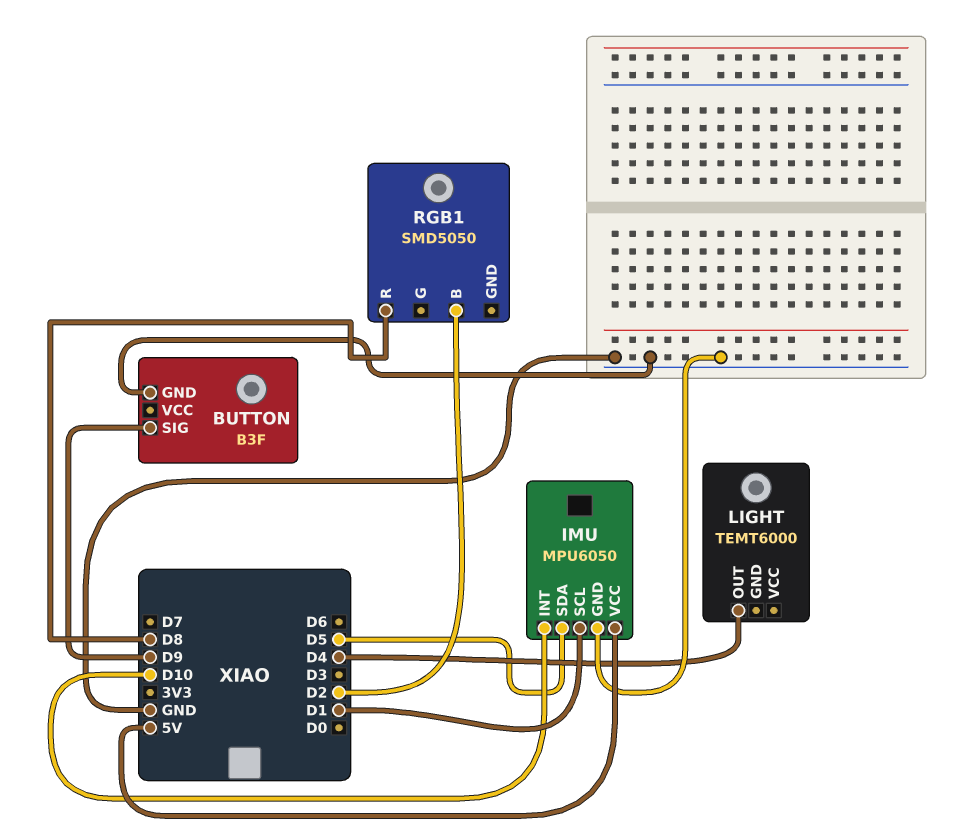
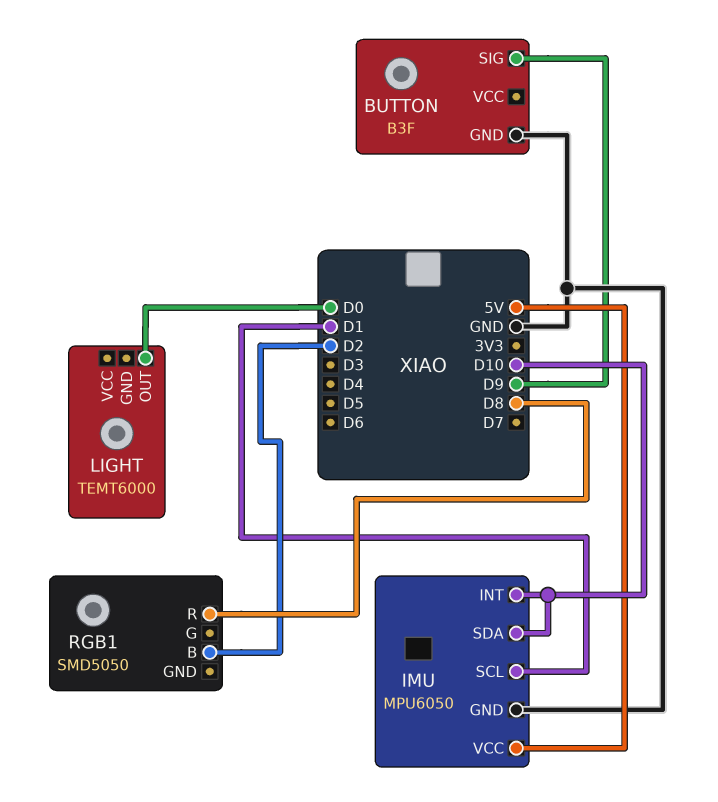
IMU pin SDA: D5 -> D10
LIGHT pin OUT: D4 -> D0

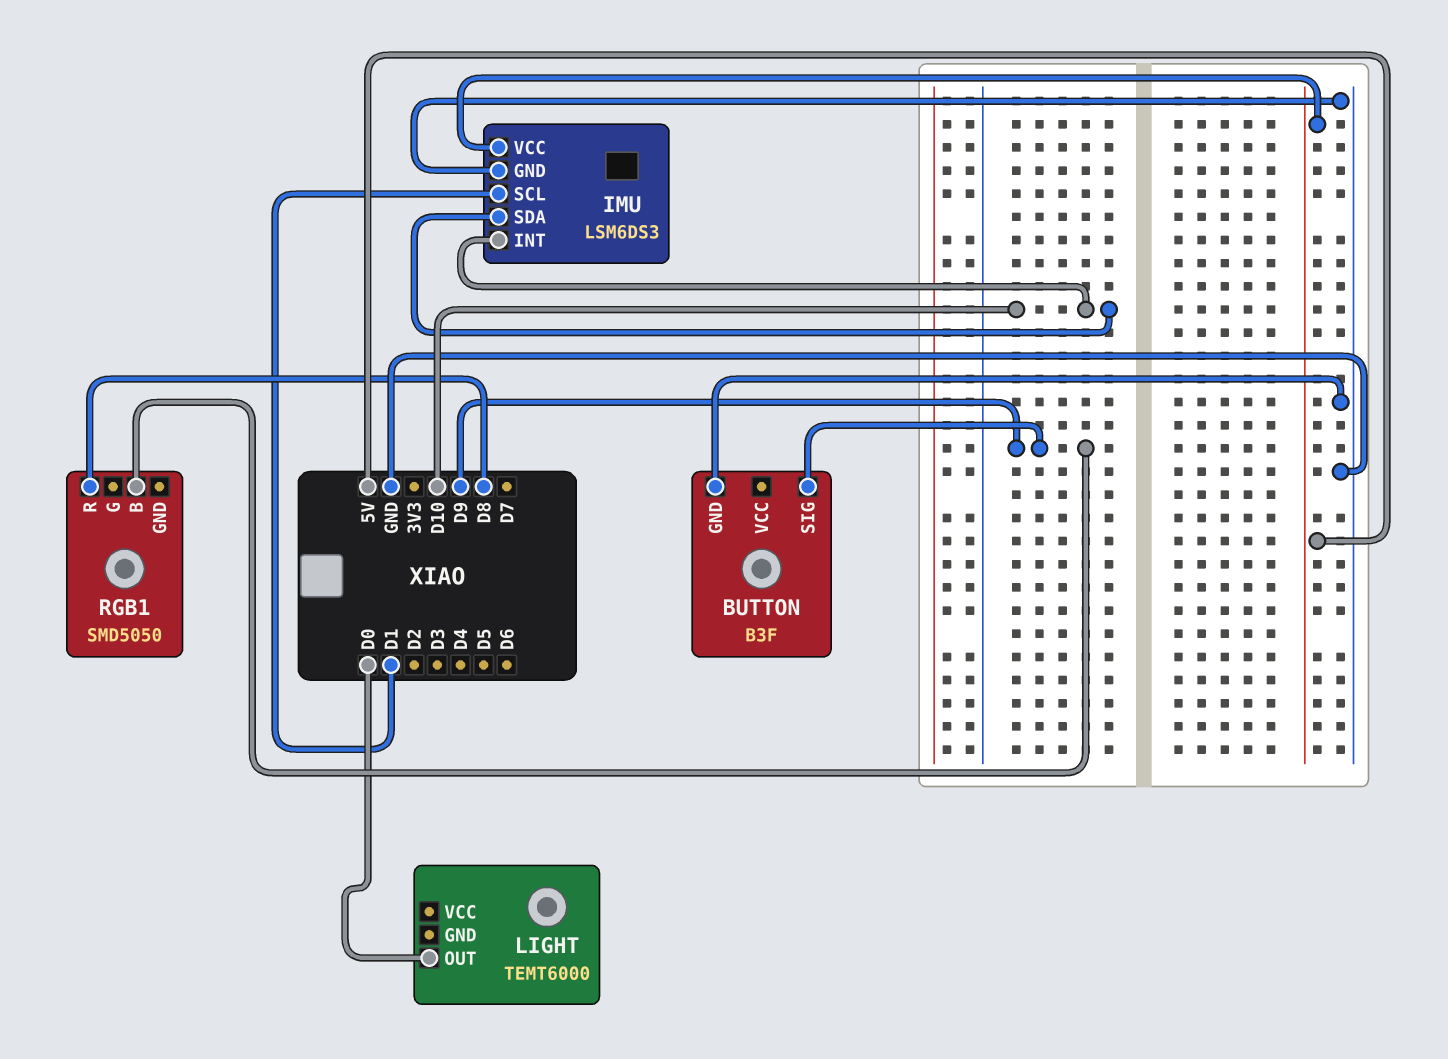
IMU: MPU6050 -> LSM6DS3
RGB1 pin B: D2 -> D9

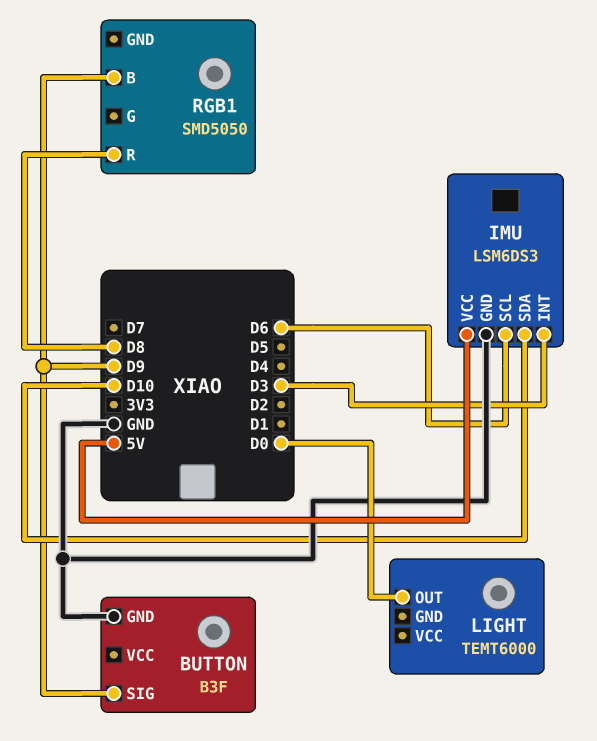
IMU pin INT: D10 -> D3
IMU pin SCL: D1 -> D6

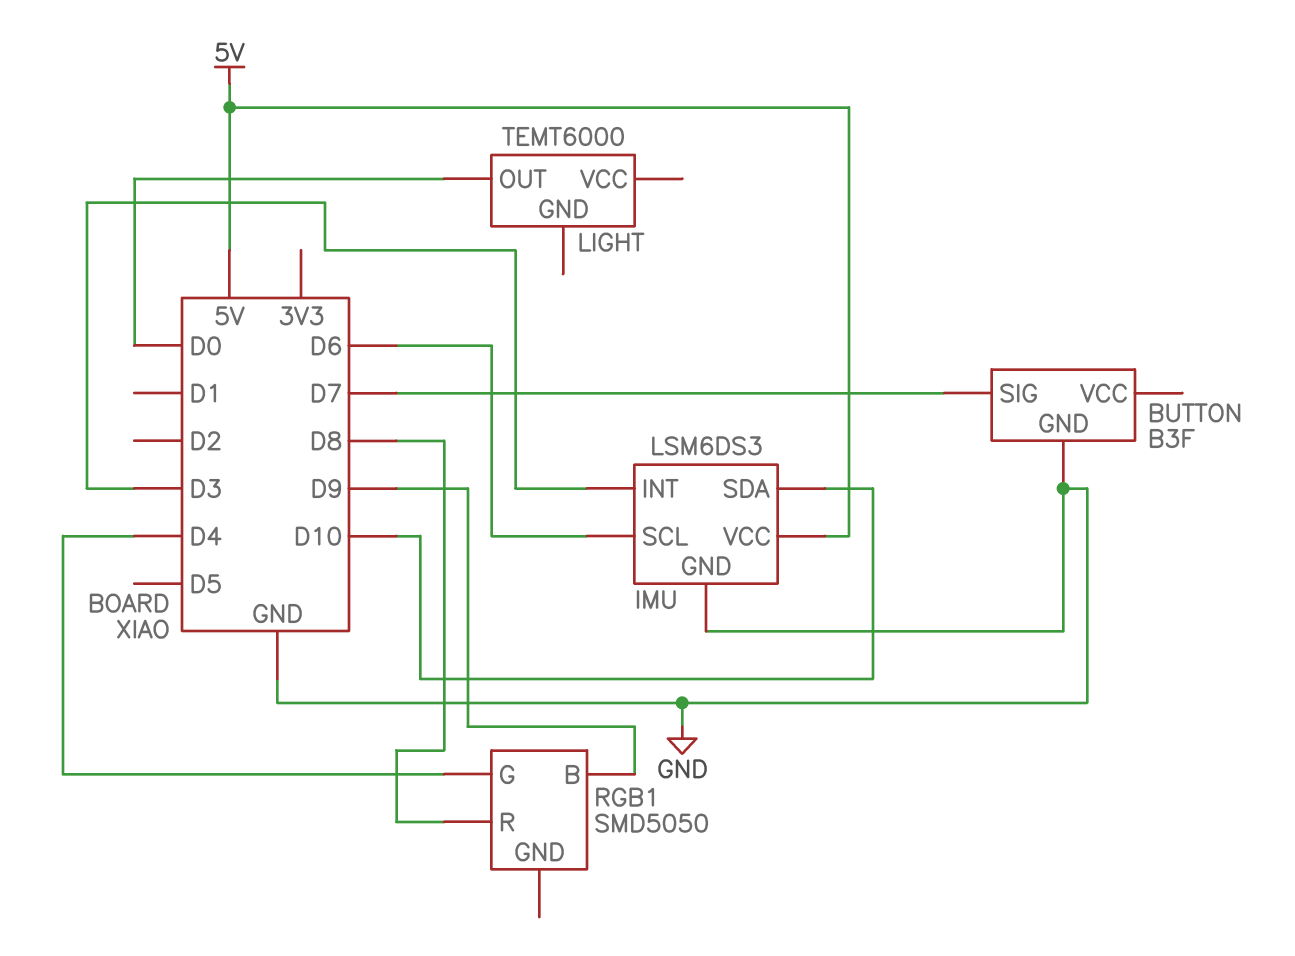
BUTTON pin SIG: D9 -> D7
RGB1 pin G: none -> D4

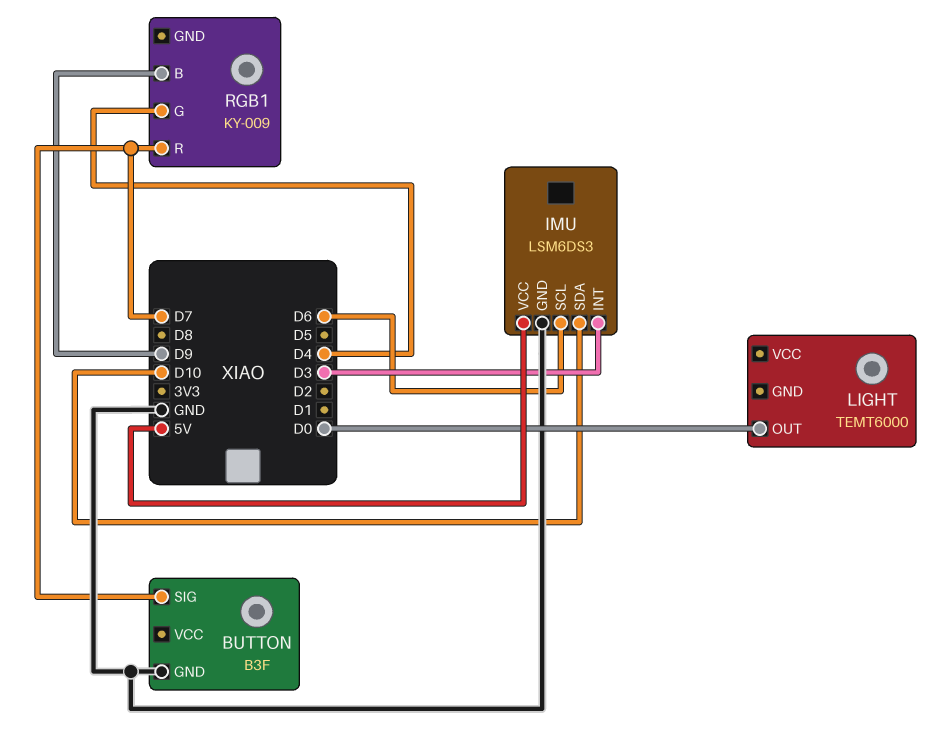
RGB1: SMD5050 -> KY-009
RGB1 pin R: D8 -> D7

